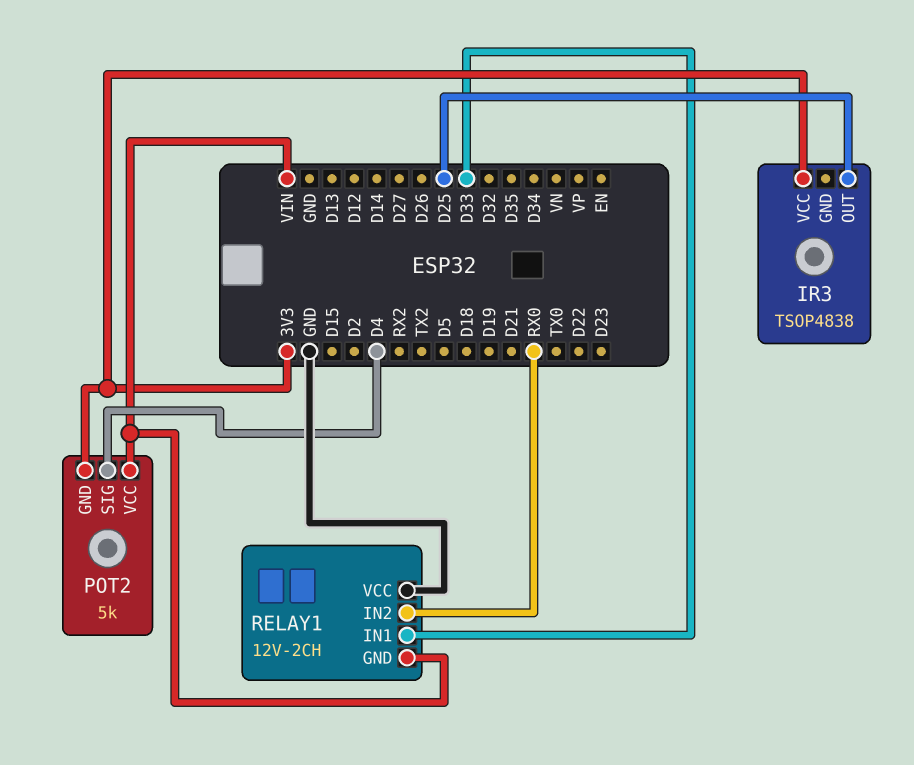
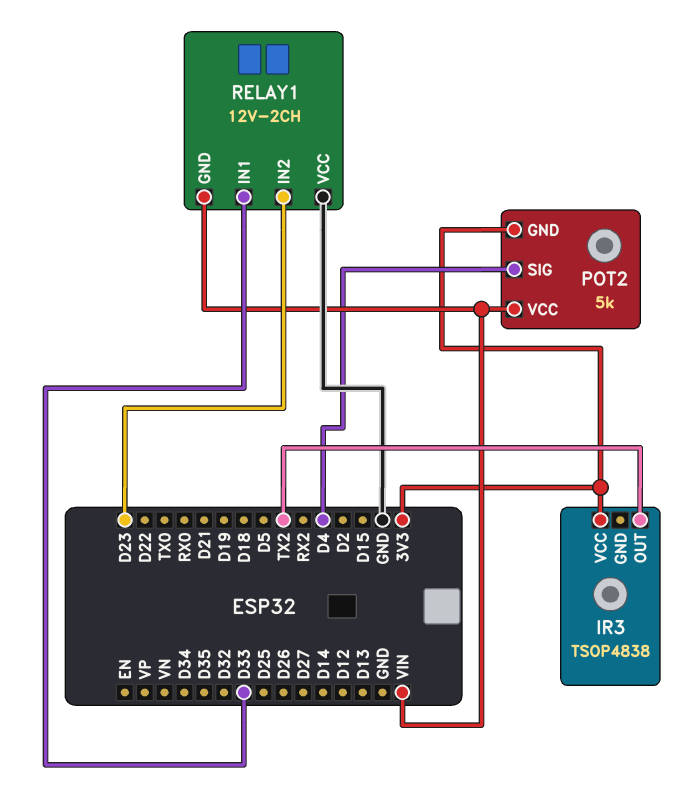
IR3 pin OUT: D25 -> TX2
RELAY1 pin IN2: RX0 -> D23

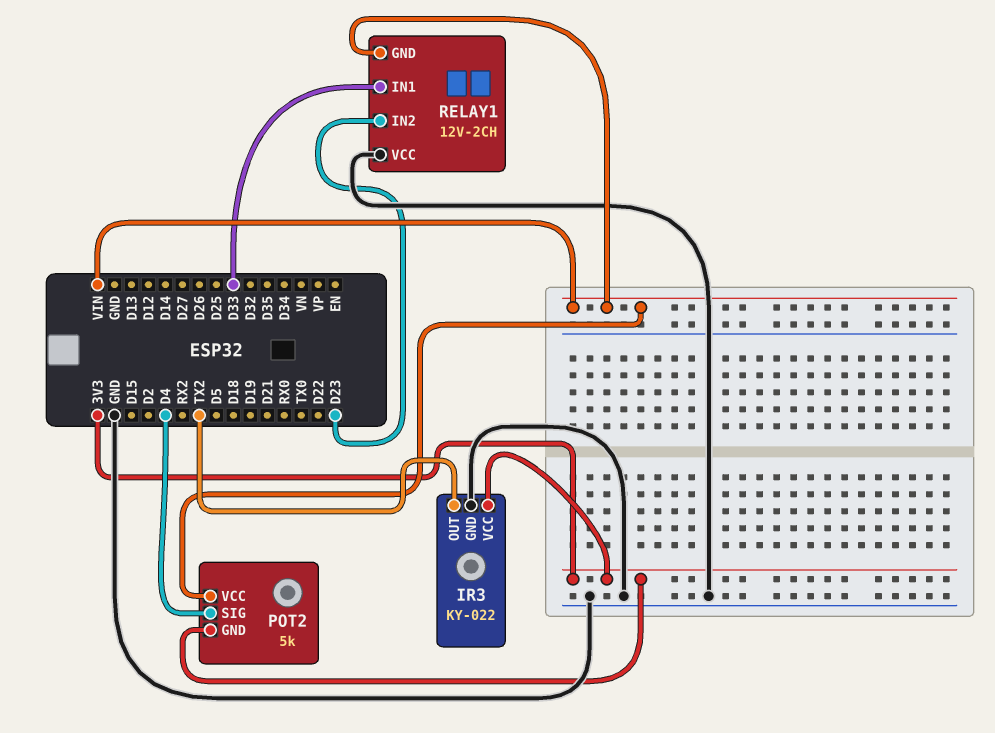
IR3: TSOP4838 -> KY-022
IR3 pin GND: none -> GND

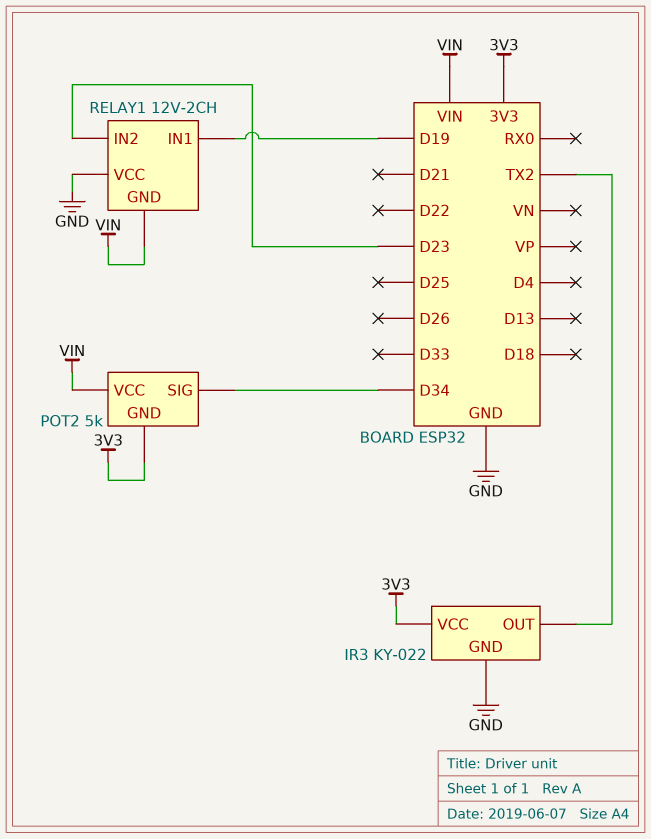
POT2 pin SIG: D4 -> D34
RELAY1 pin IN1: D33 -> D19

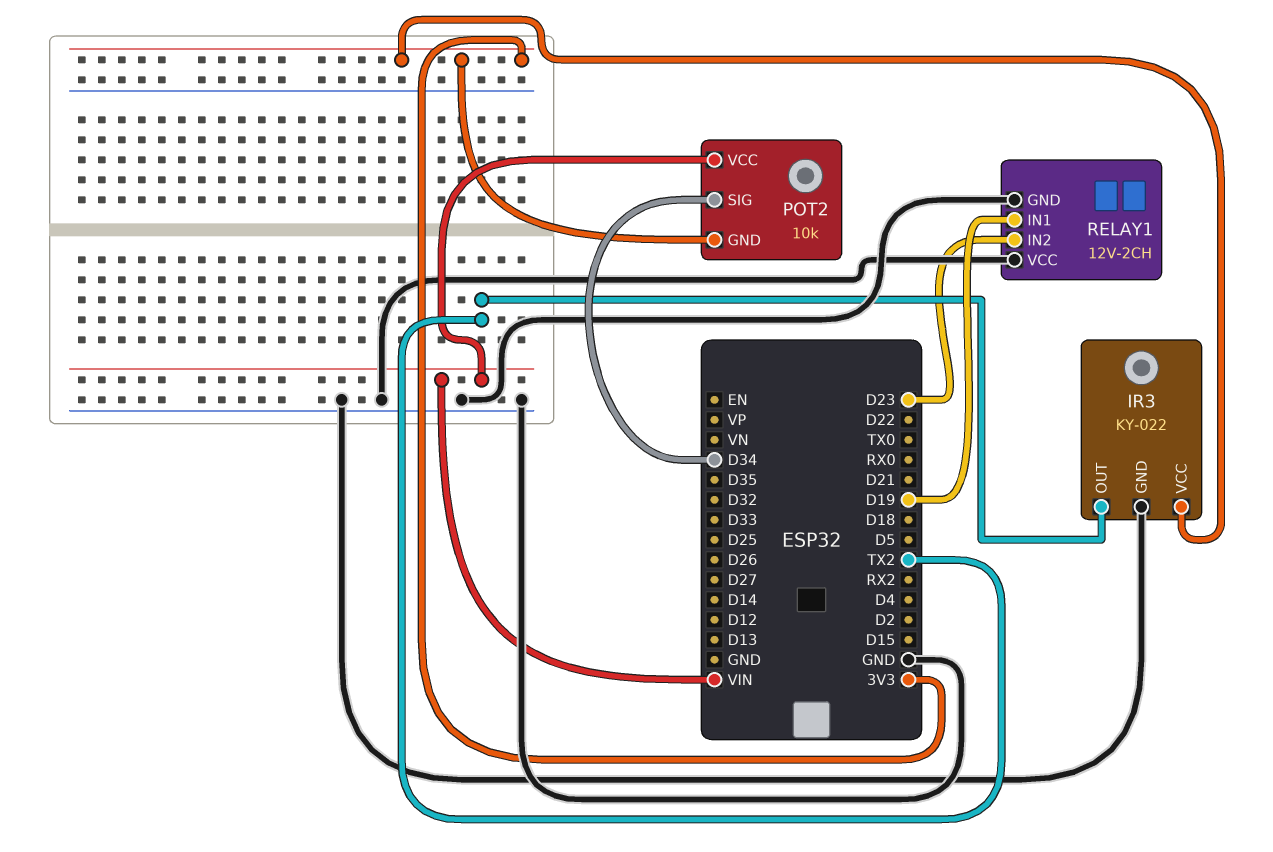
POT2: 5k -> 10k
RELAY1 pin GND: VIN -> GND

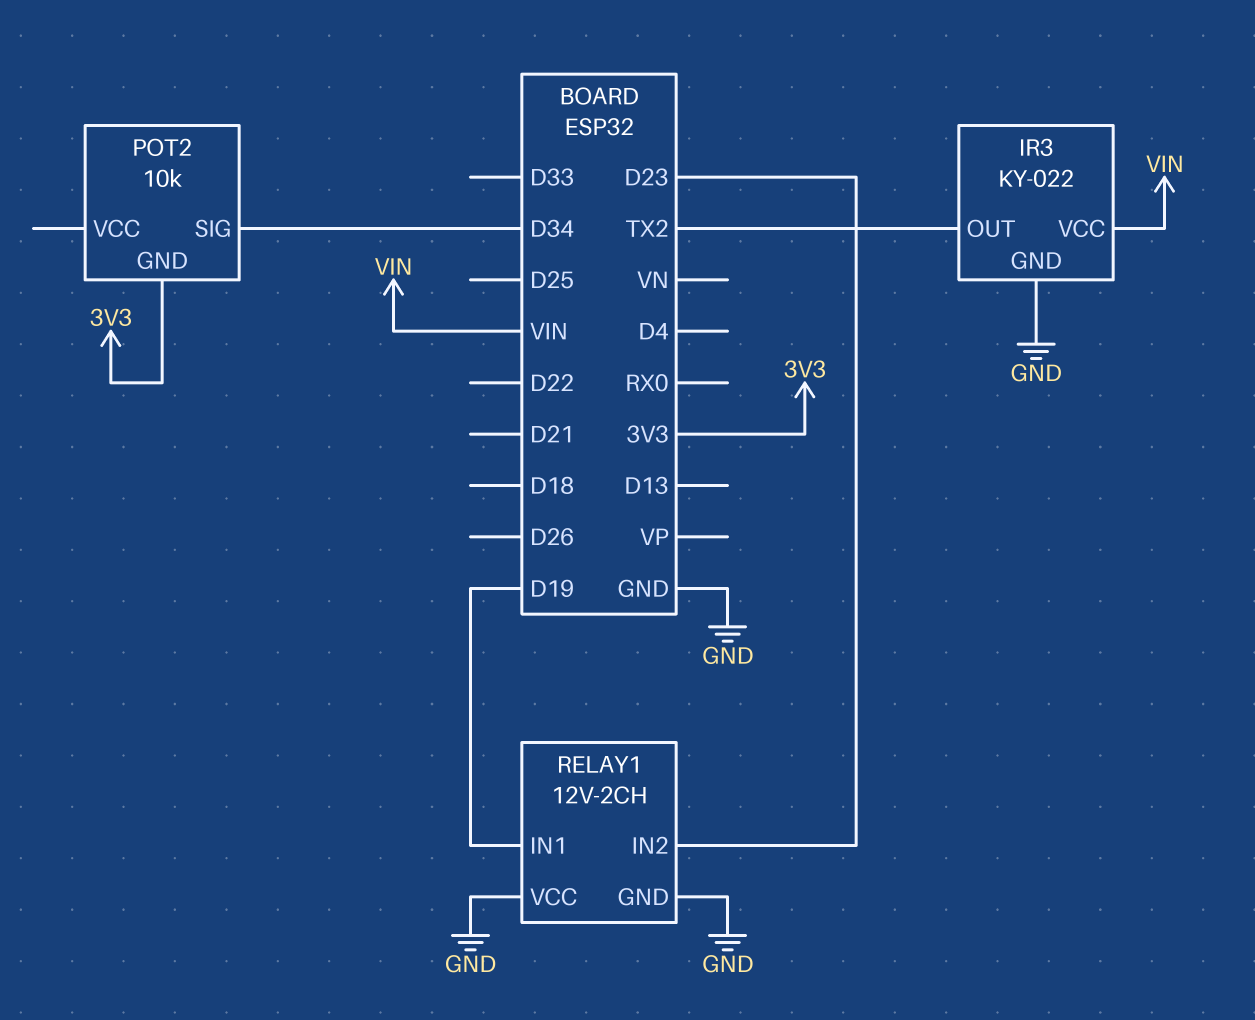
IR3 pin VCC: 3V3 -> VIN
POT2 pin VCC: VIN -> none

